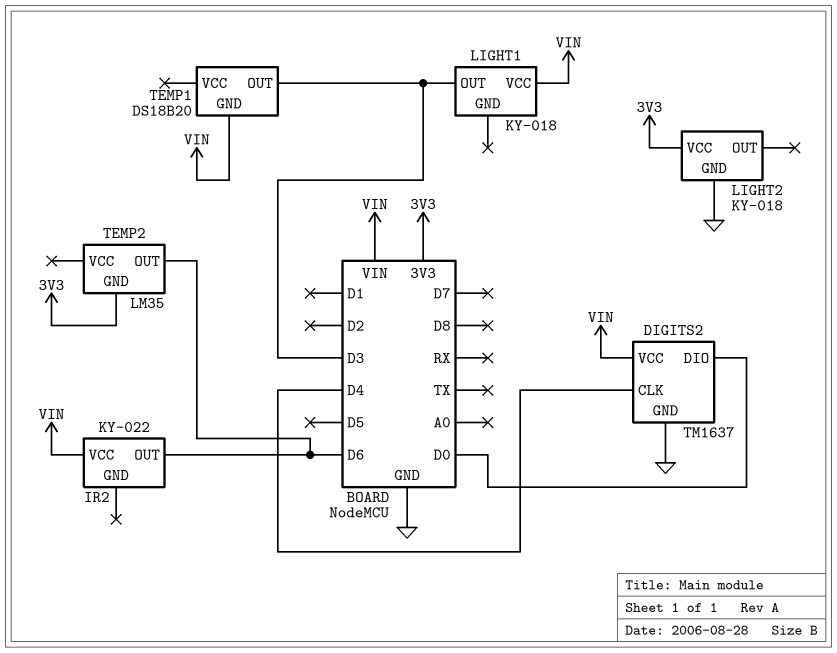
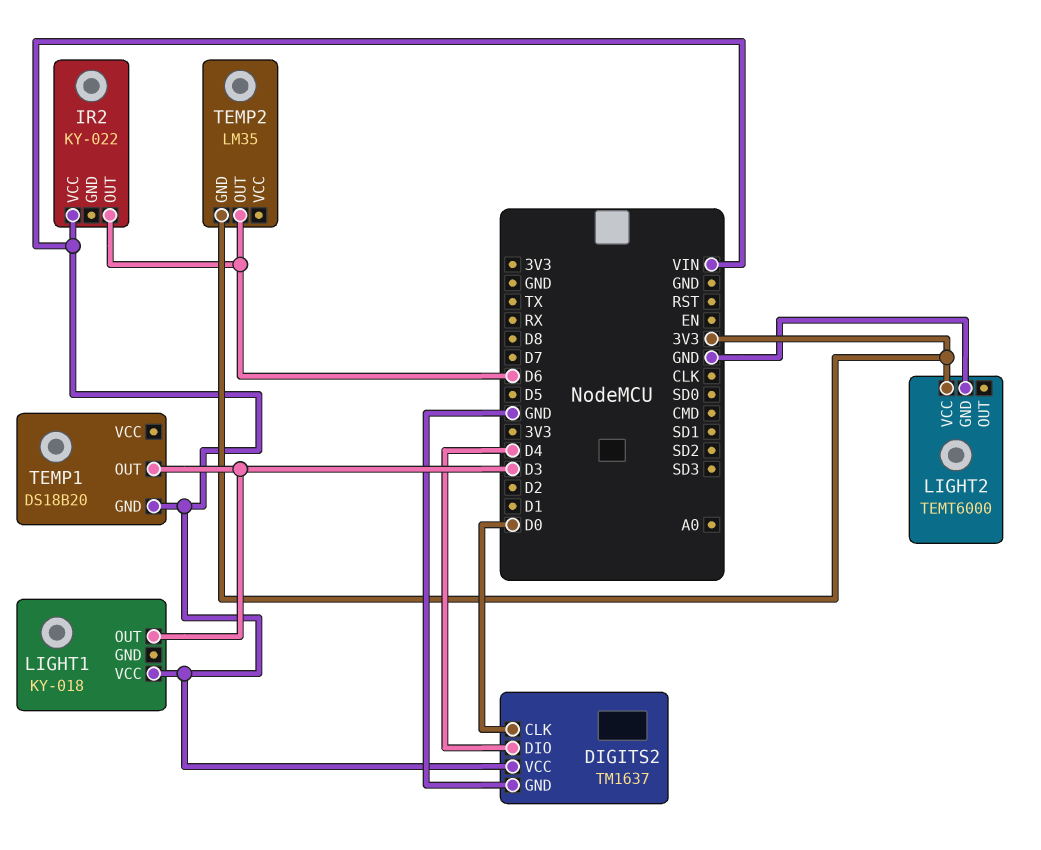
DIGITS2 pin CLK: D4 -> D0
DIGITS2 pin DIO: D0 -> D4
LIGHT2: KY-018 -> TEMT6000

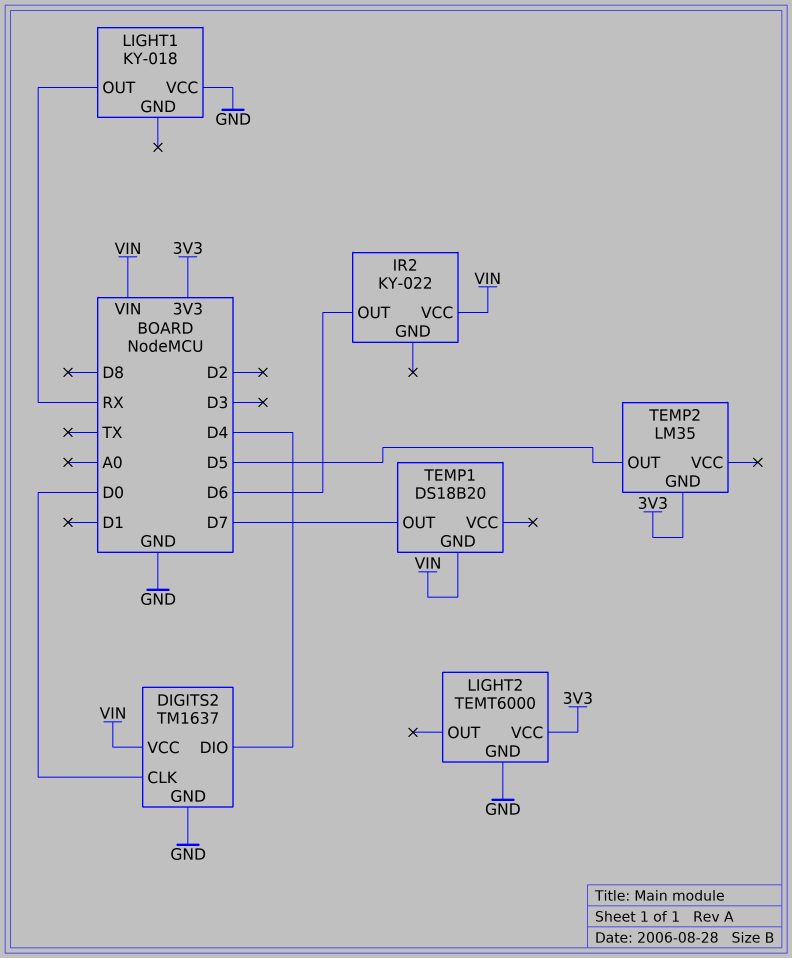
LIGHT1 pin OUT: D3 -> RX
LIGHT1 pin VCC: VIN -> GND
TEMP1 pin OUT: D3 -> D7
TEMP2 pin OUT: D6 -> D5

